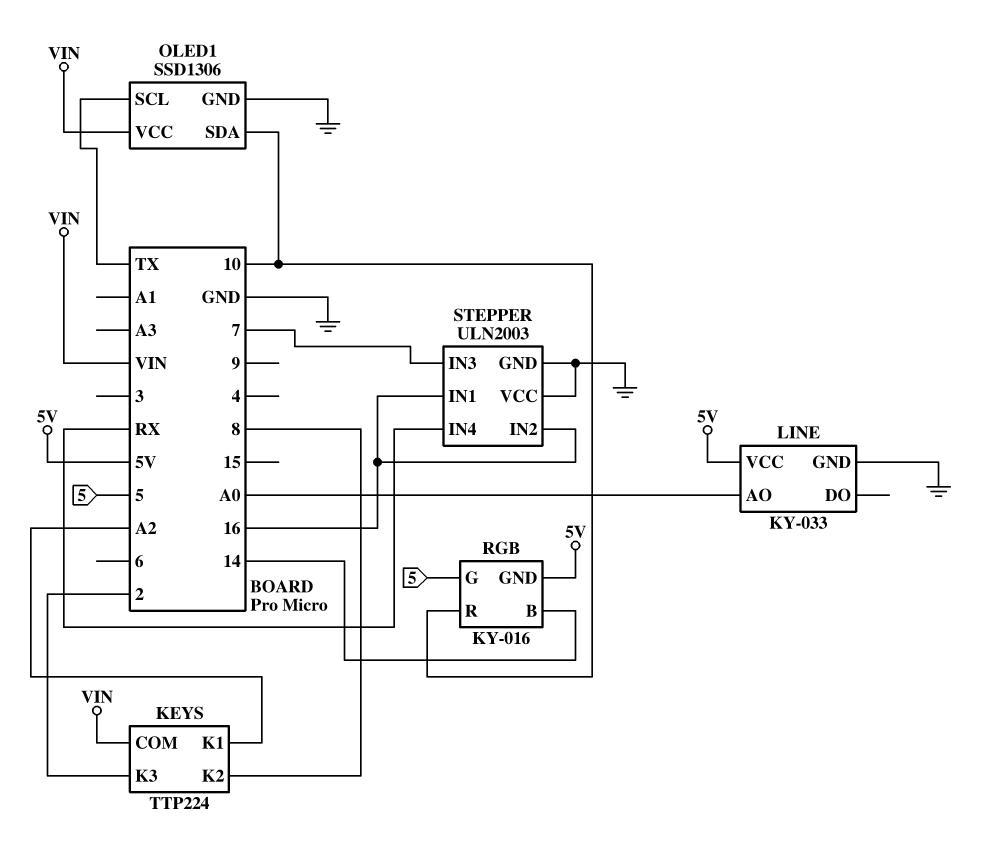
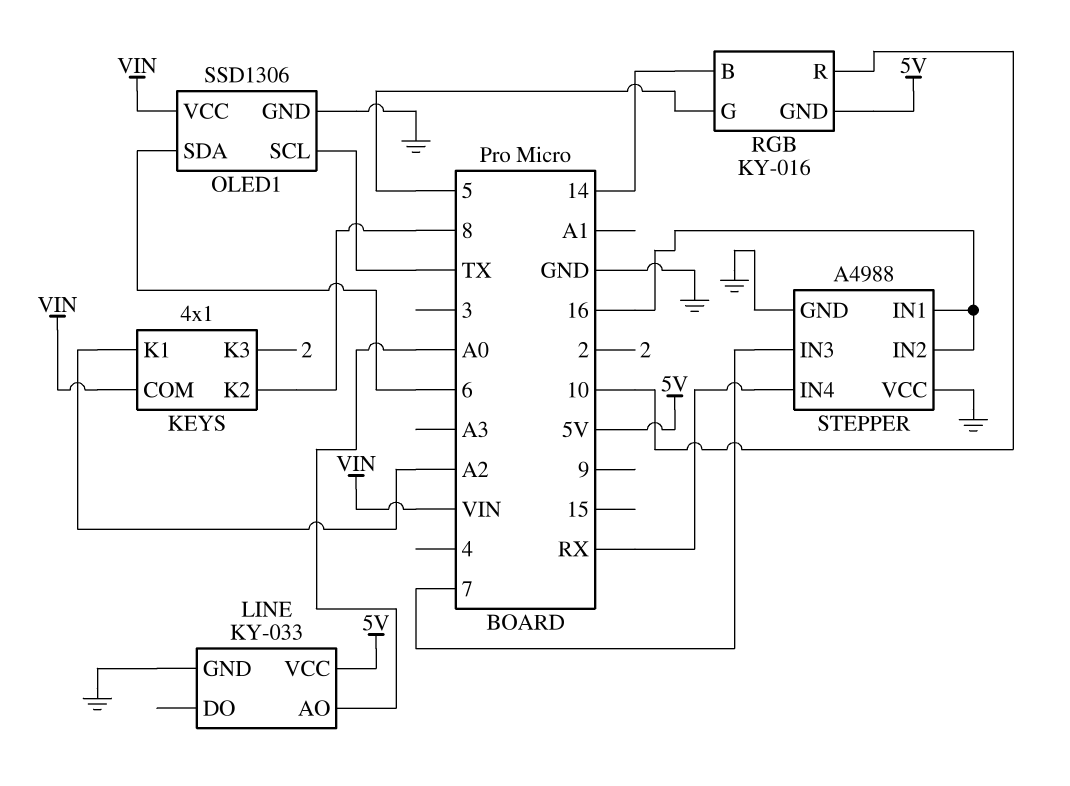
KEYS: TTP224 -> 4x1
OLED1 pin SDA: 10 -> 6
STEPPER: ULN2003 -> A4988

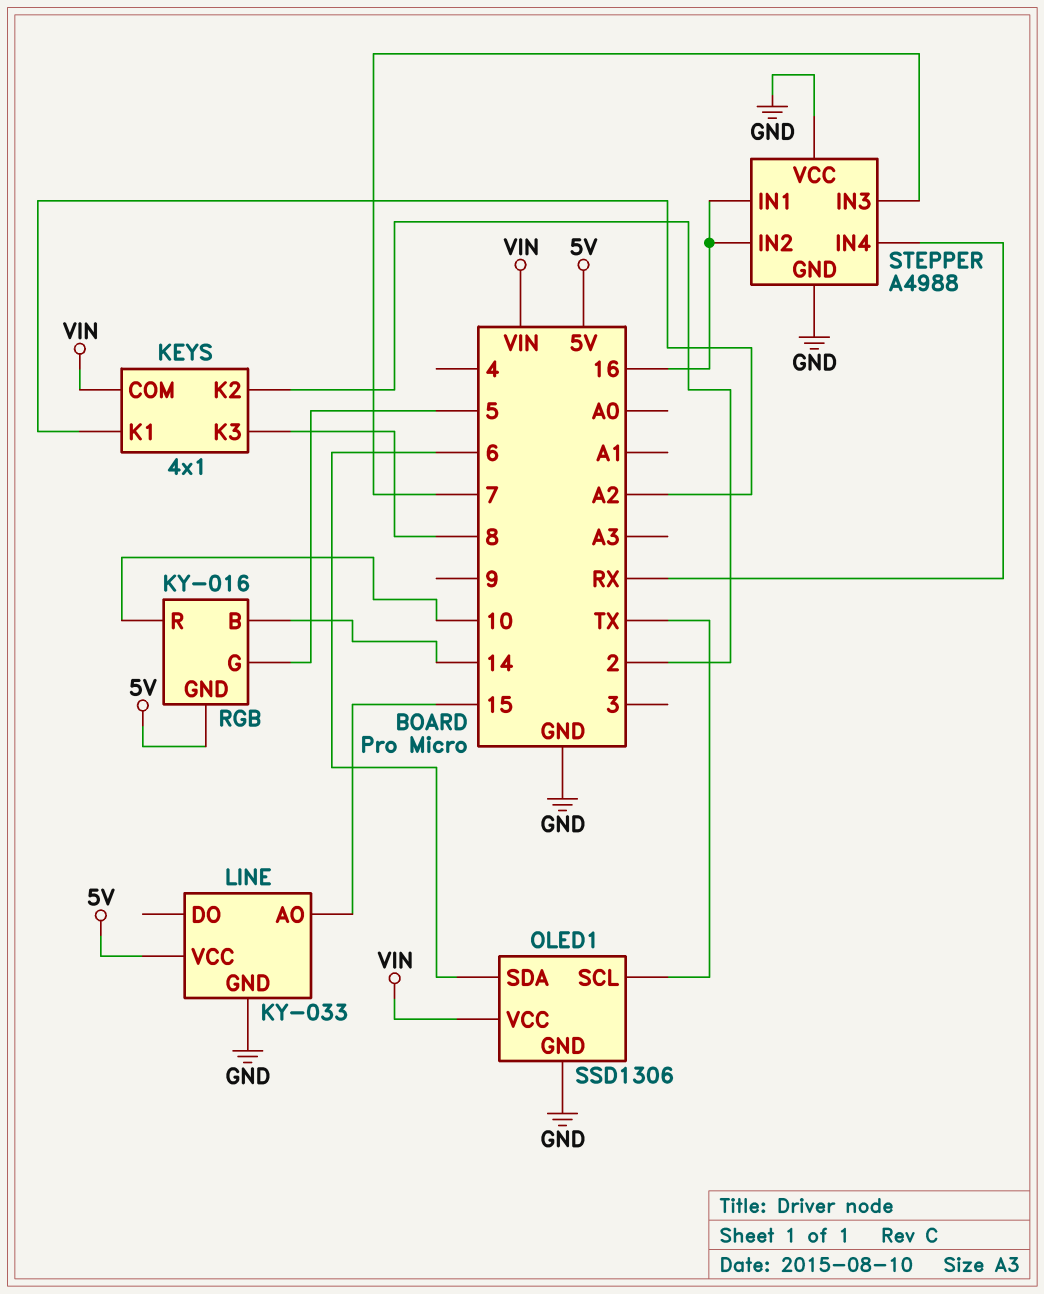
KEYS pin K2: 8 -> 2
KEYS pin K3: 2 -> 8
LINE pin AO: A0 -> 15

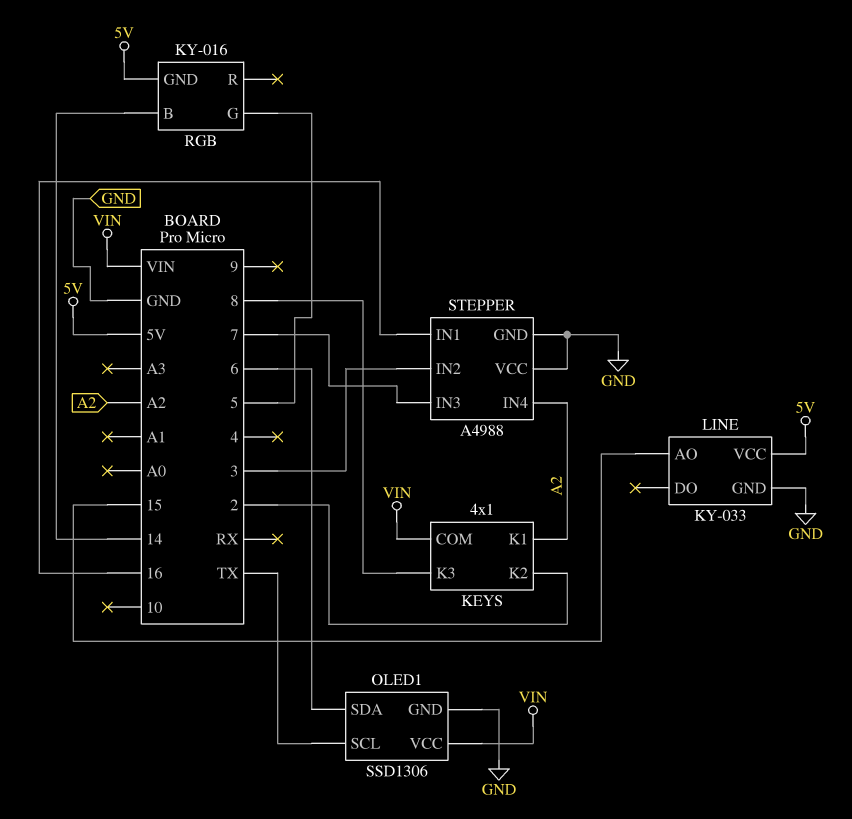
RGB pin R: 10 -> none
STEPPER pin IN2: 16 -> 3
STEPPER pin IN4: RX -> A2

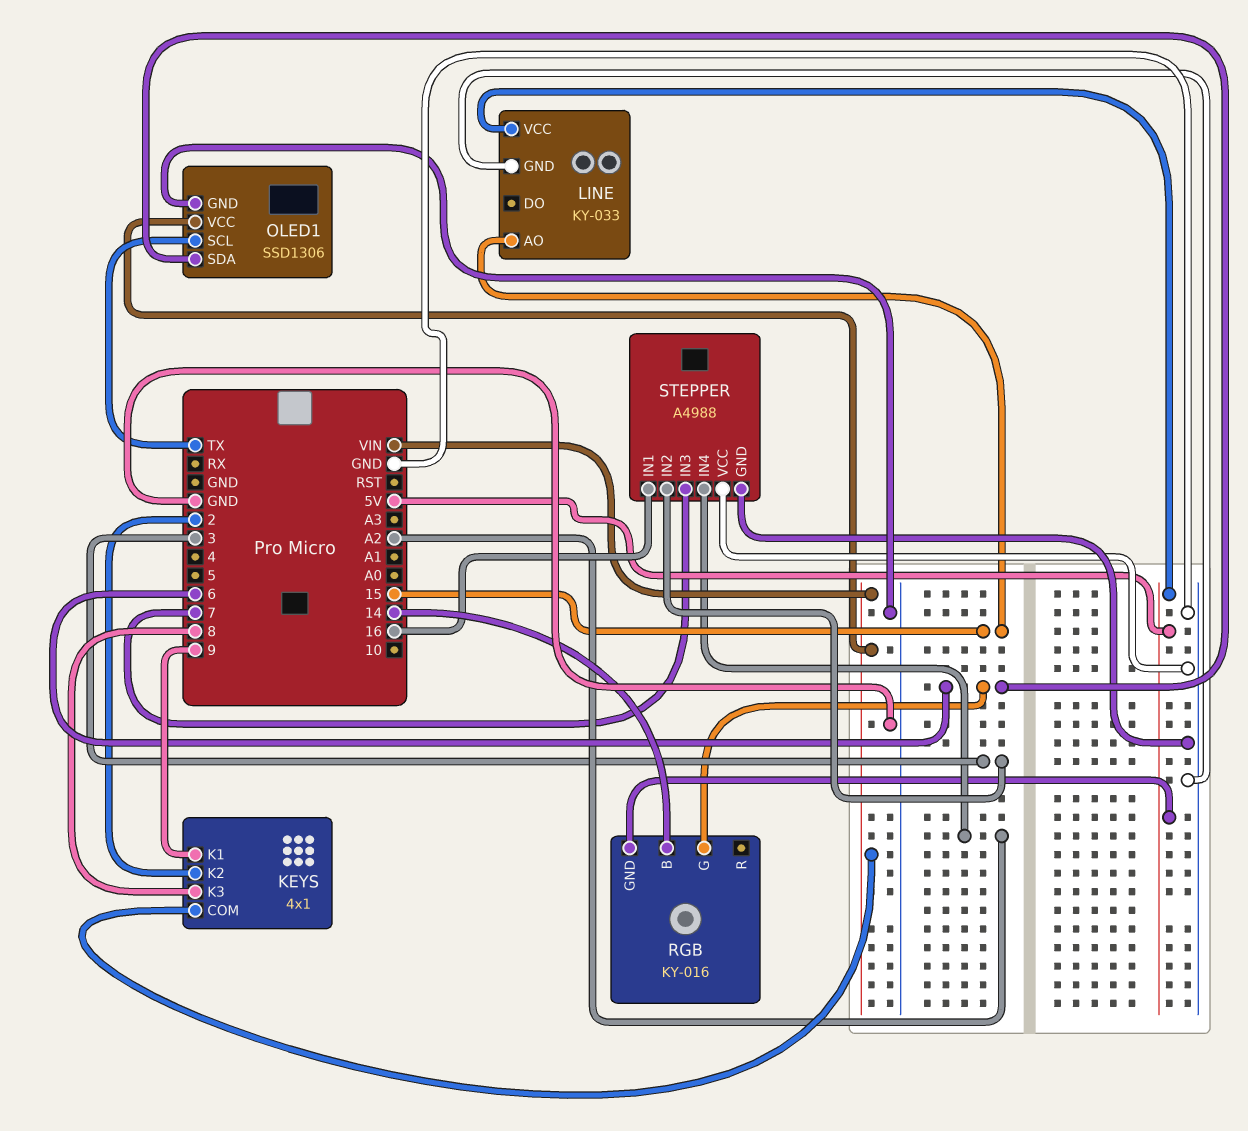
KEYS pin K1: A2 -> 9
RGB pin G: 5 -> 6

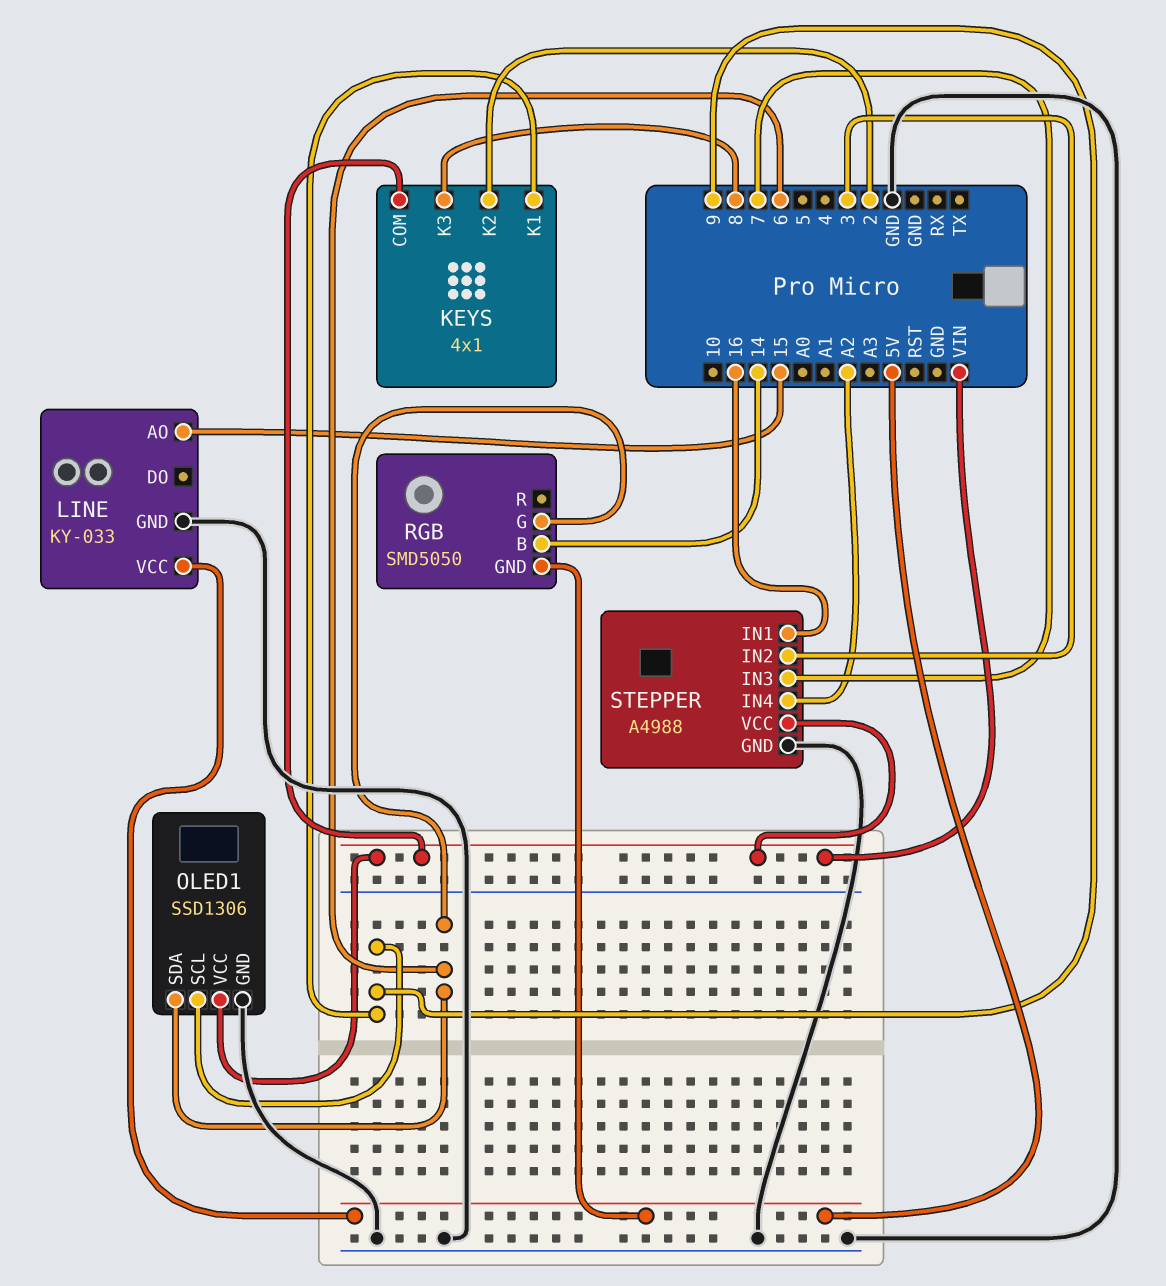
OLED1 pin SCL: TX -> 9
RGB: KY-016 -> SMD5050
STEPPER pin VCC: GND -> VIN

